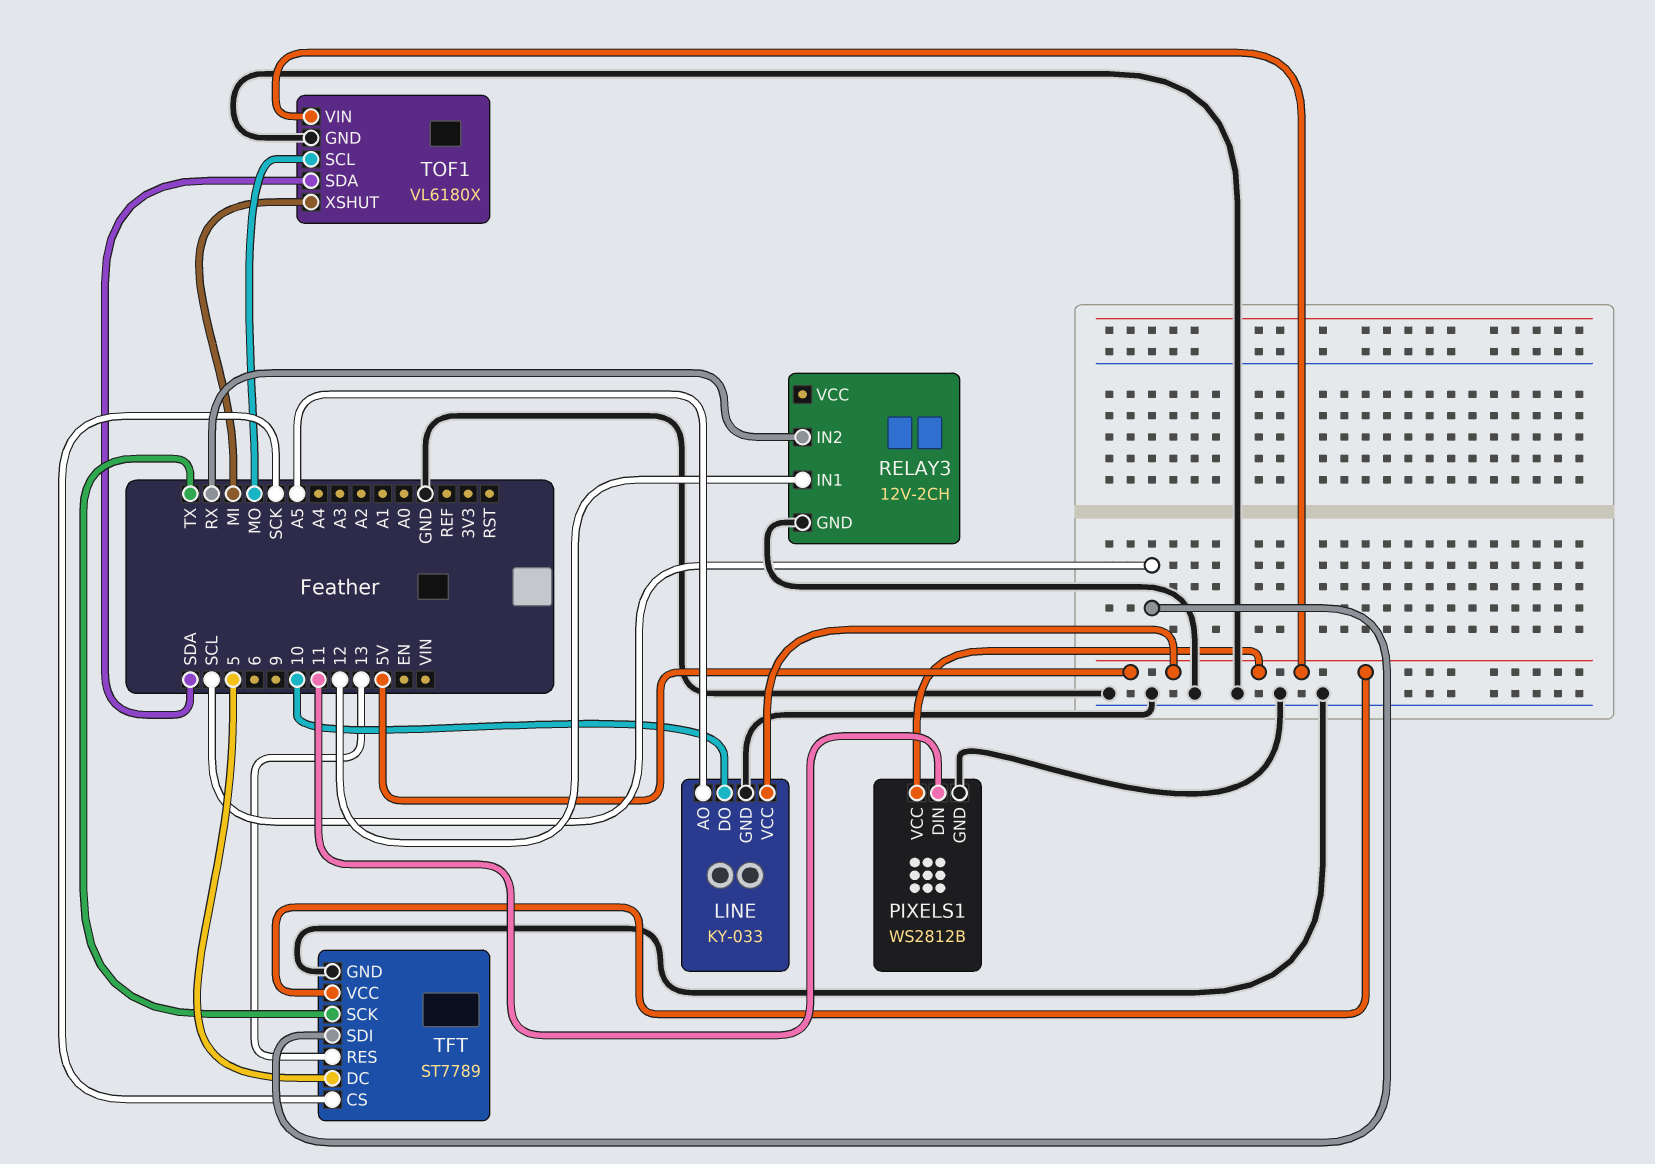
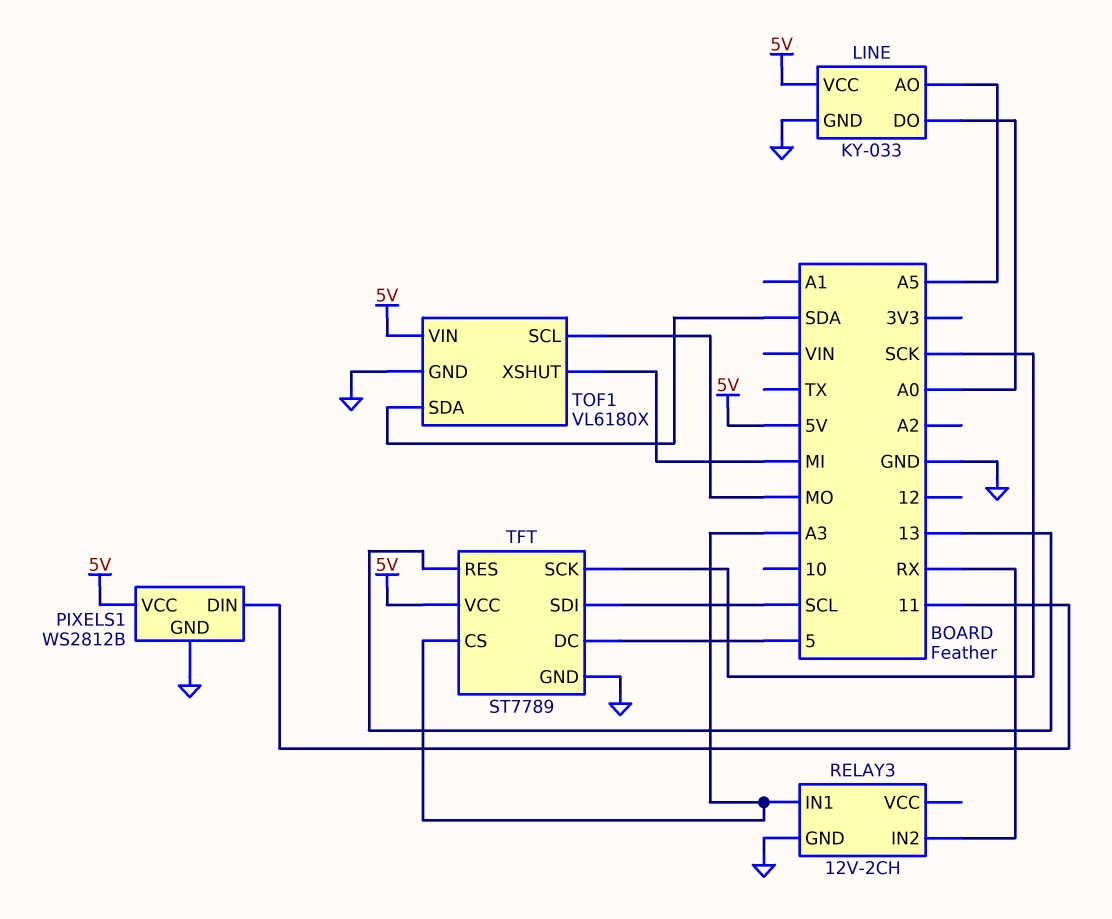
LINE pin DO: 10 -> A0
RELAY3 pin IN1: 12 -> A3
TFT pin CS: SCK -> A3
TFT pin SCK: TX -> SCK

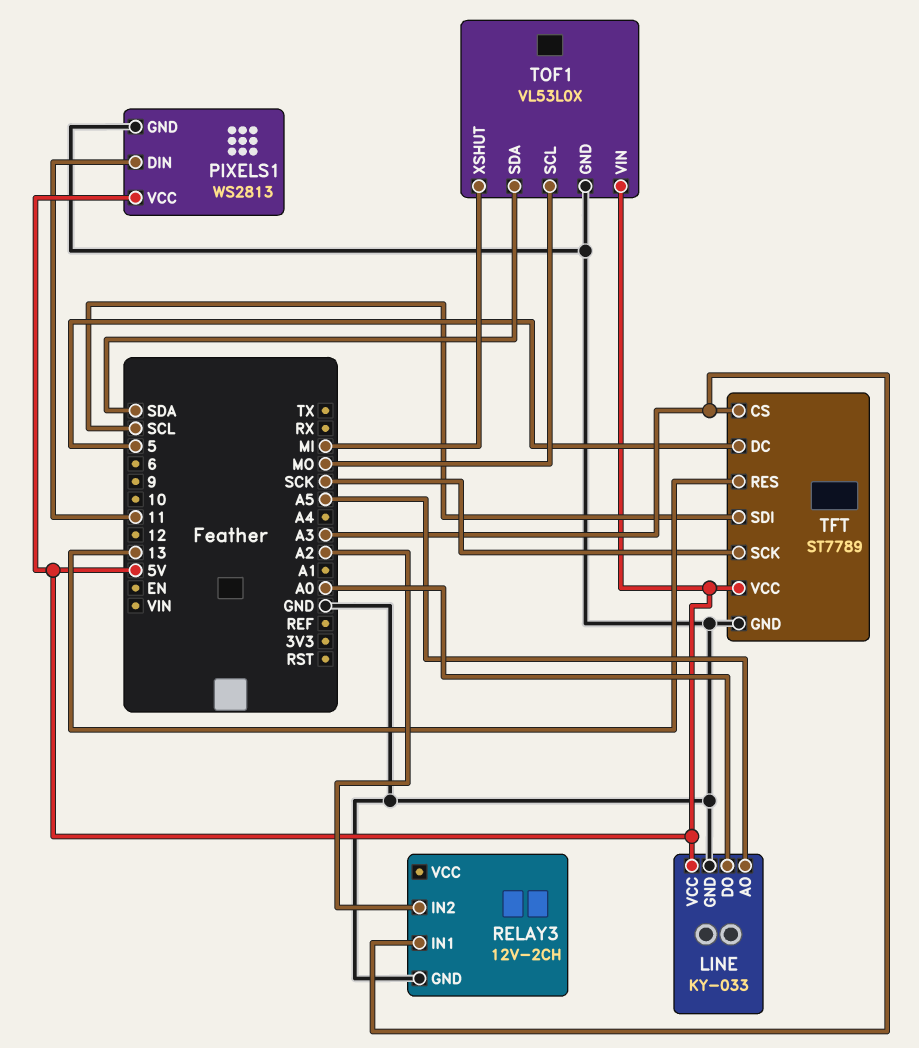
PIXELS1: WS2812B -> WS2813
RELAY3 pin IN2: RX -> A2
TOF1: VL6180X -> VL53L0X

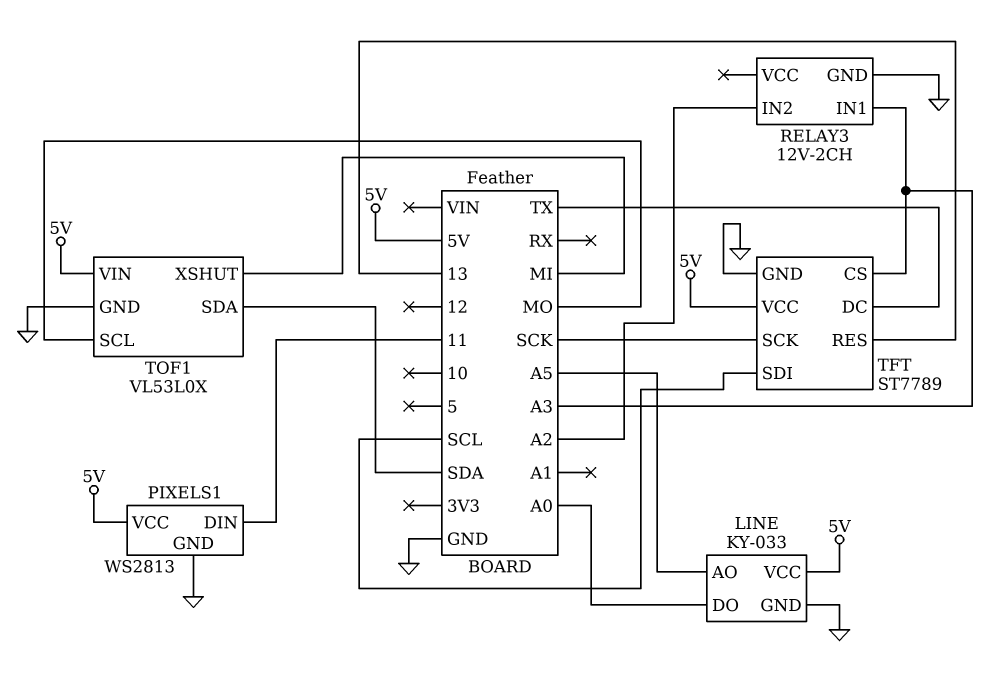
TFT pin DC: 5 -> TX

